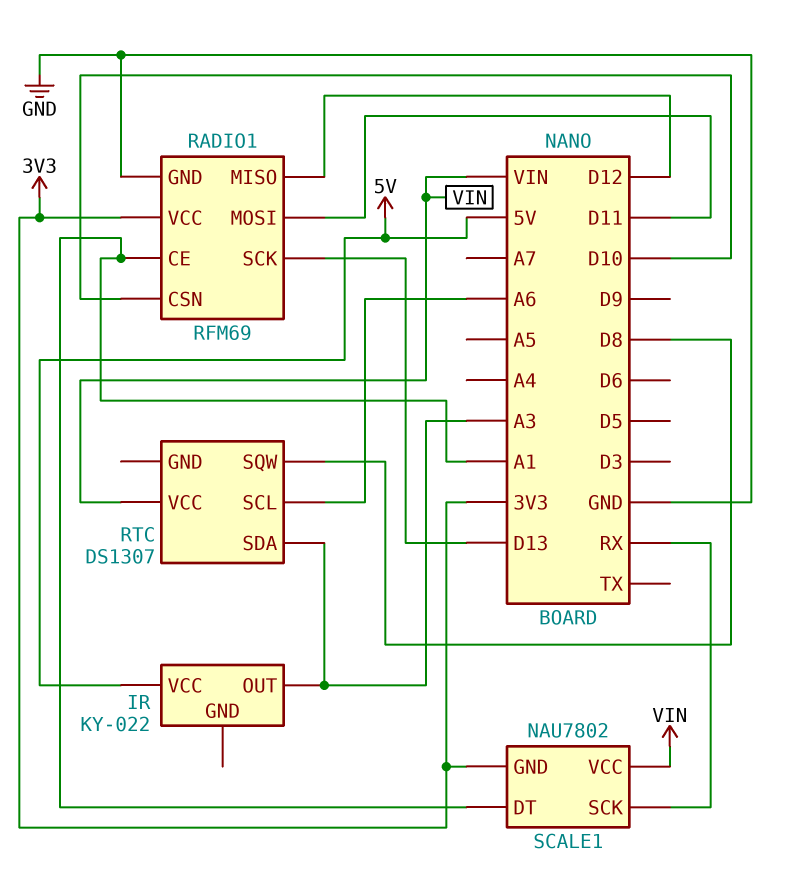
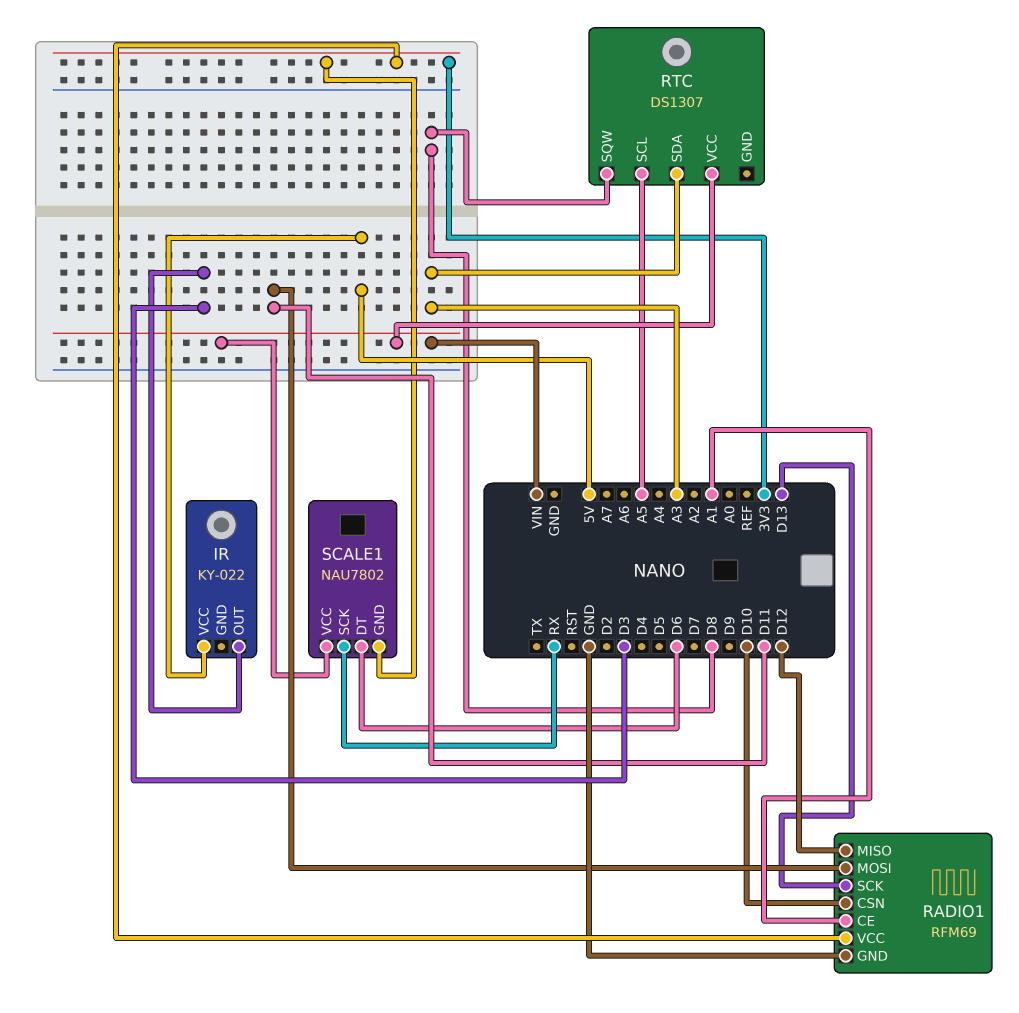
IR pin OUT: A3 -> D3
RTC pin SCL: A6 -> A5
SCALE1 pin DT: A1 -> D6

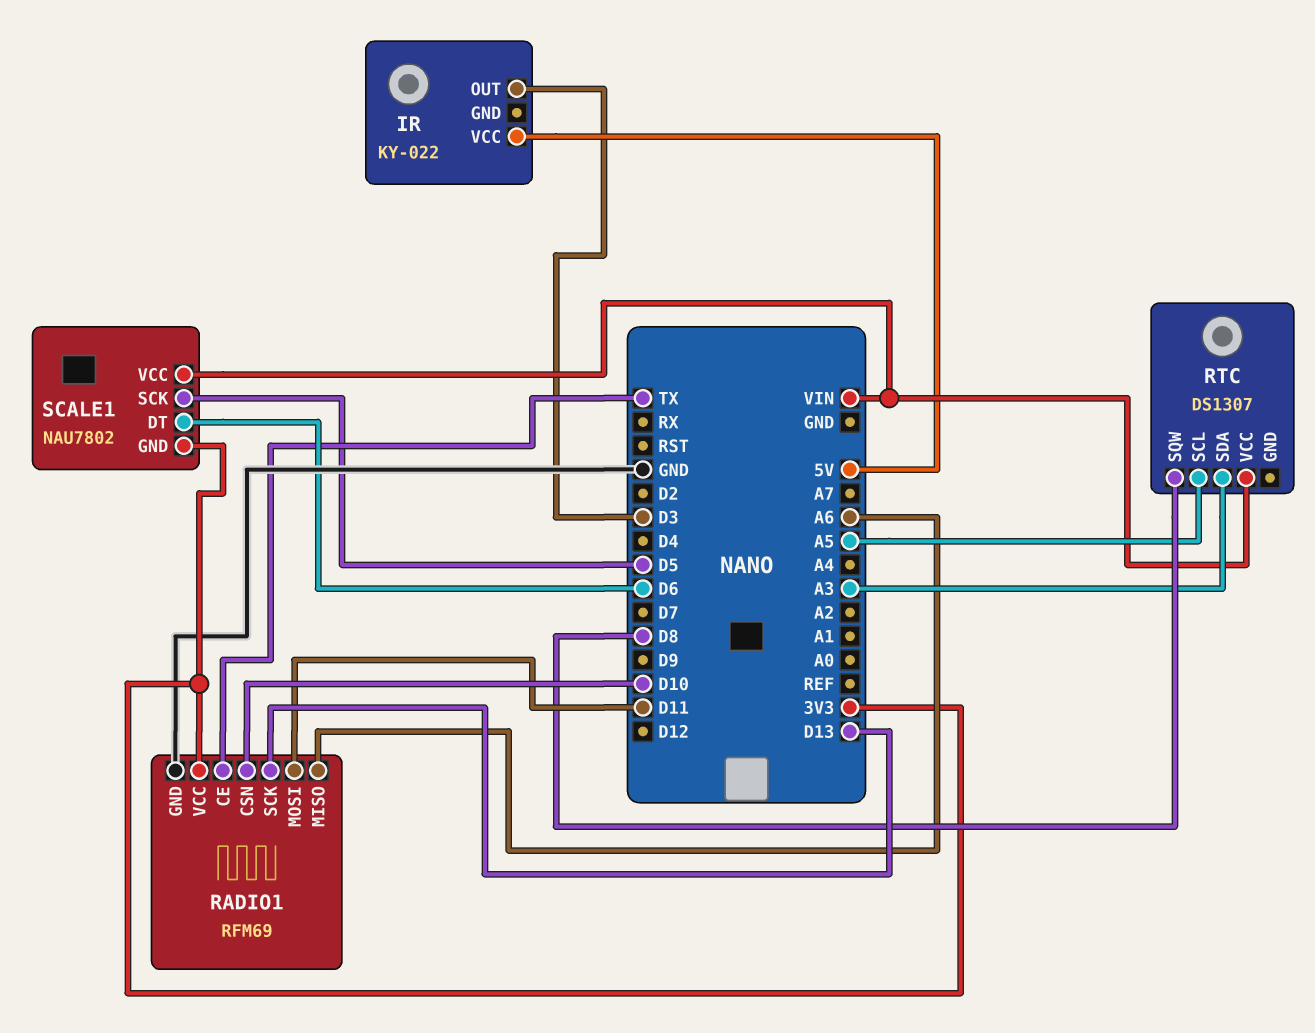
RADIO1 pin CE: A1 -> TX
RADIO1 pin MISO: D12 -> A6
SCALE1 pin SCK: RX -> D5

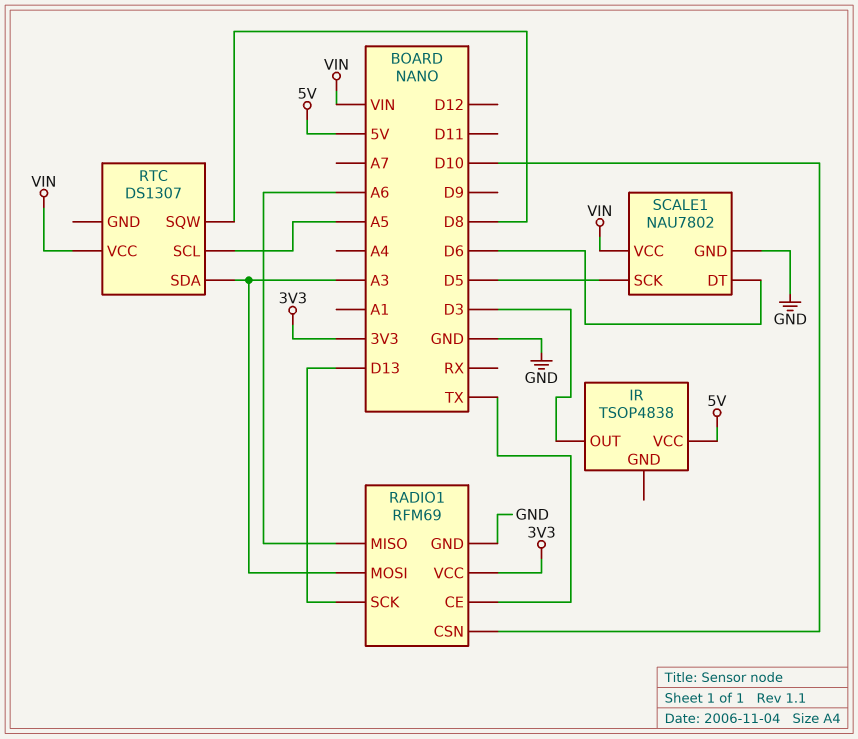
IR: KY-022 -> TSOP4838
RADIO1 pin MOSI: D11 -> A3
SCALE1 pin GND: 3V3 -> GND

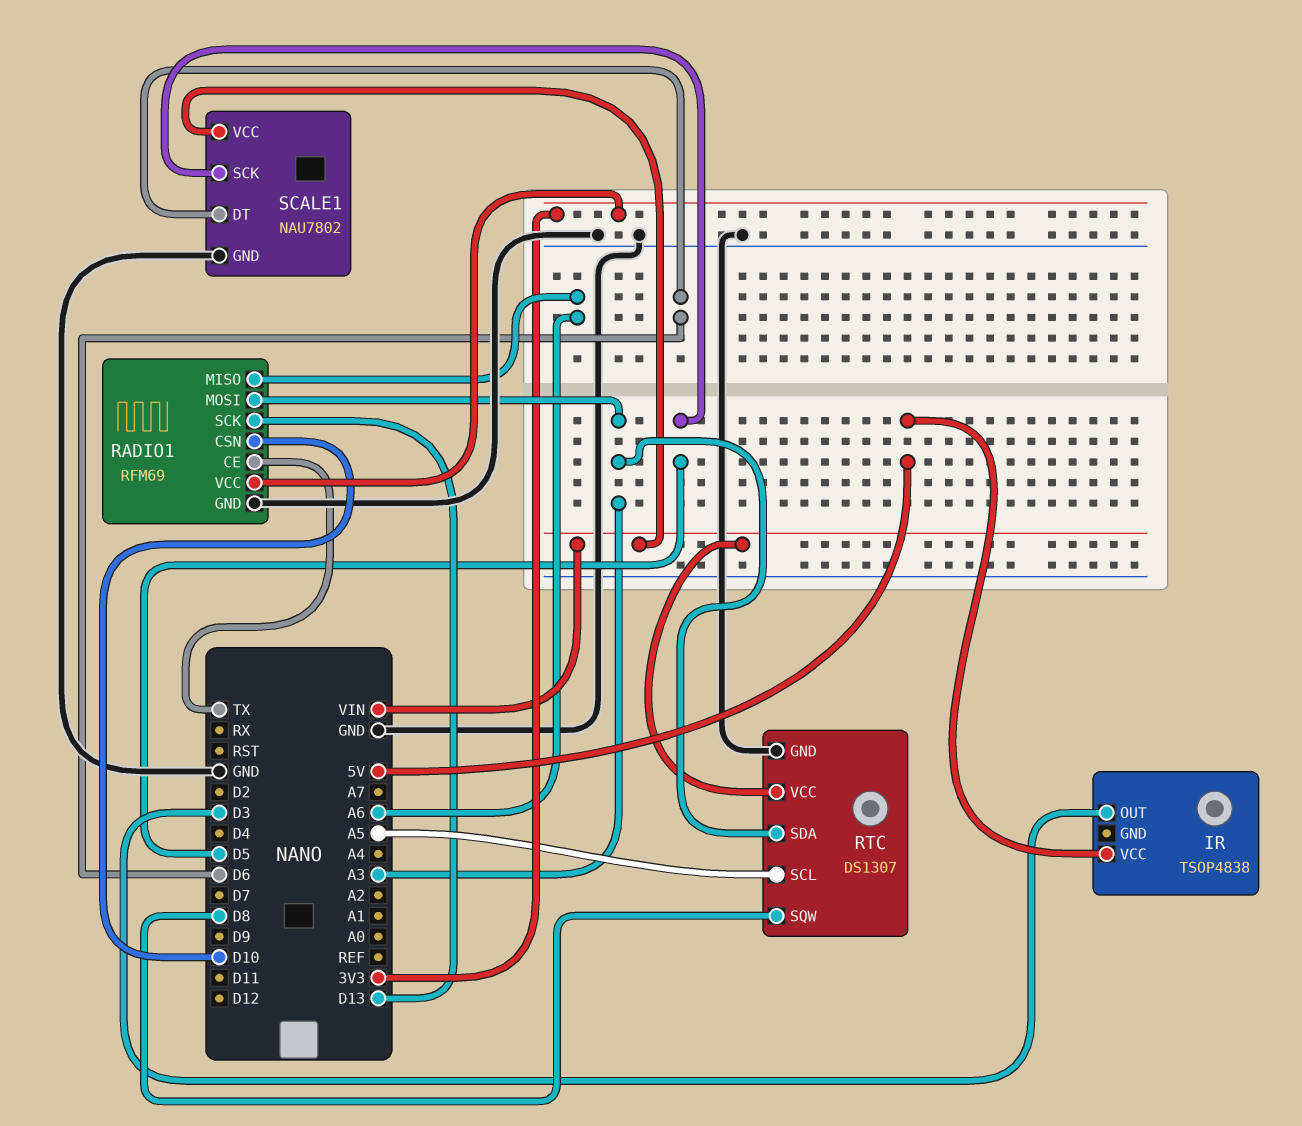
RTC pin GND: none -> GND

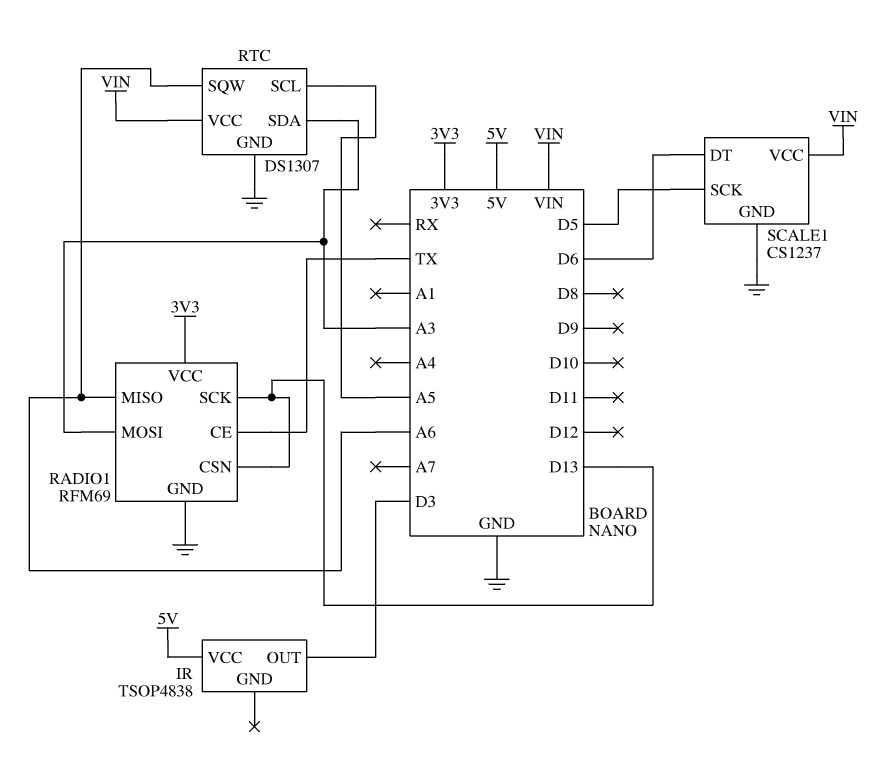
RADIO1 pin CSN: D10 -> D13
RTC pin SQW: D8 -> A6
SCALE1: NAU7802 -> CS1237

